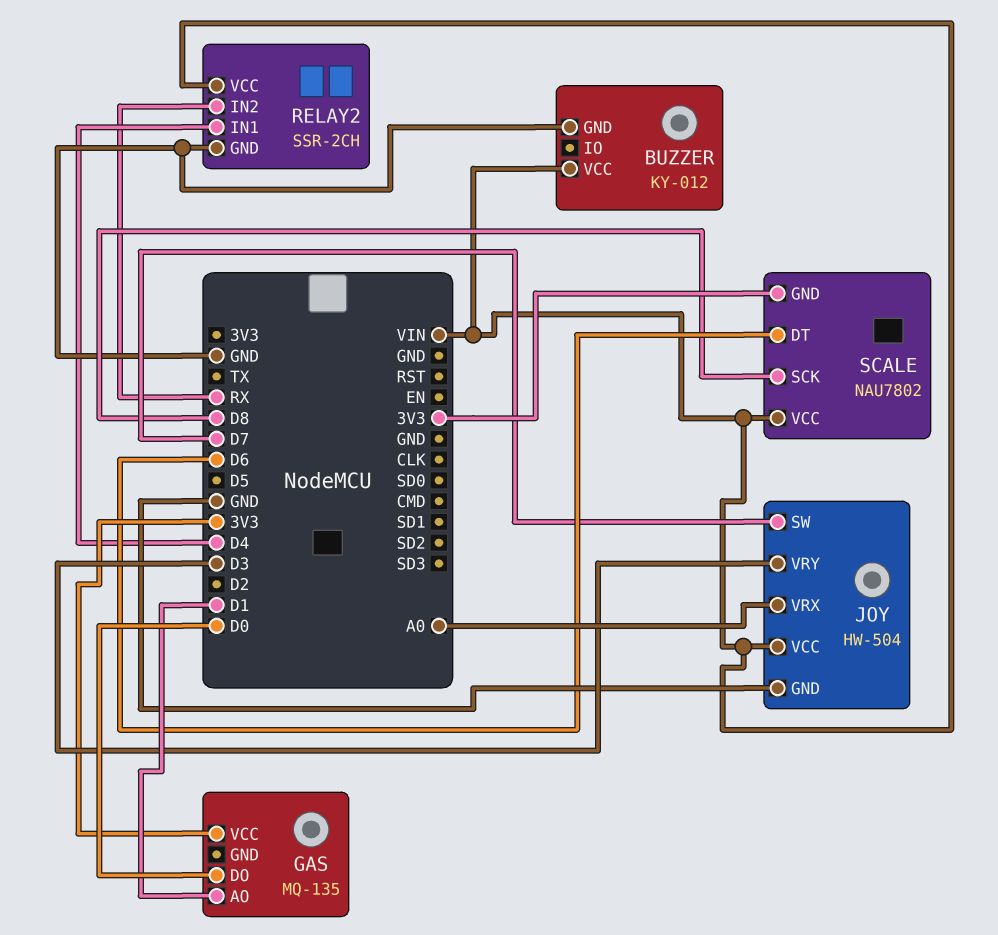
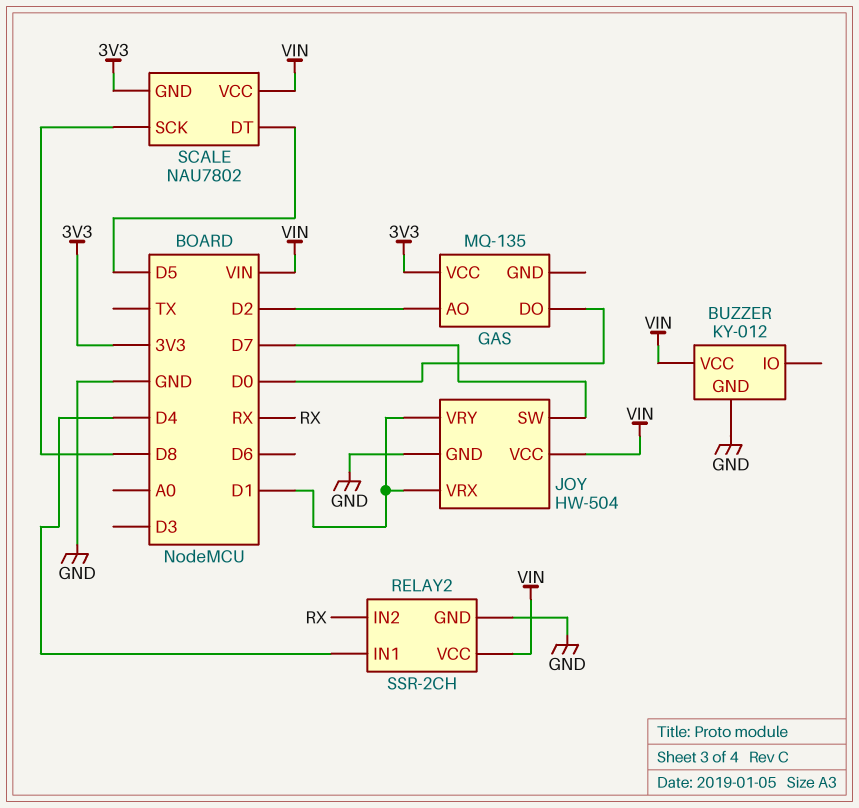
GAS pin AO: D1 -> D2
JOY pin VRX: A0 -> D1
JOY pin VRY: D3 -> D1
SCALE pin DT: D6 -> D5

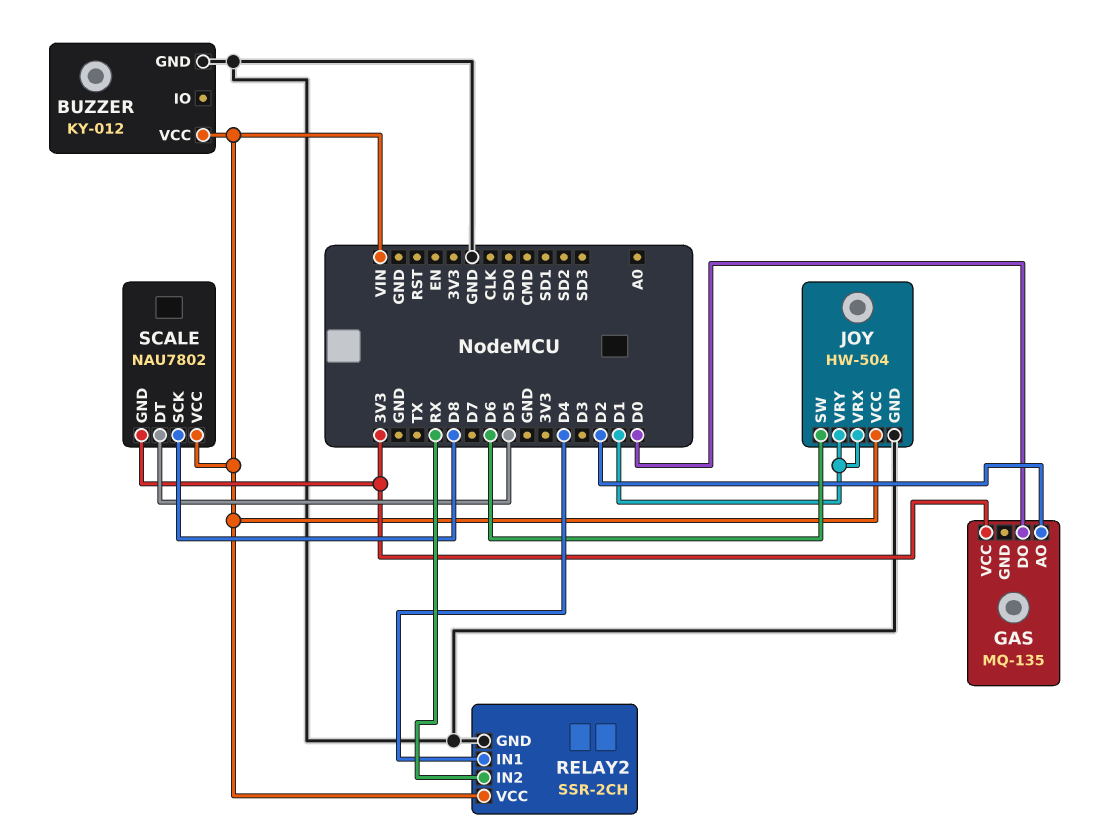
JOY pin SW: D7 -> D6

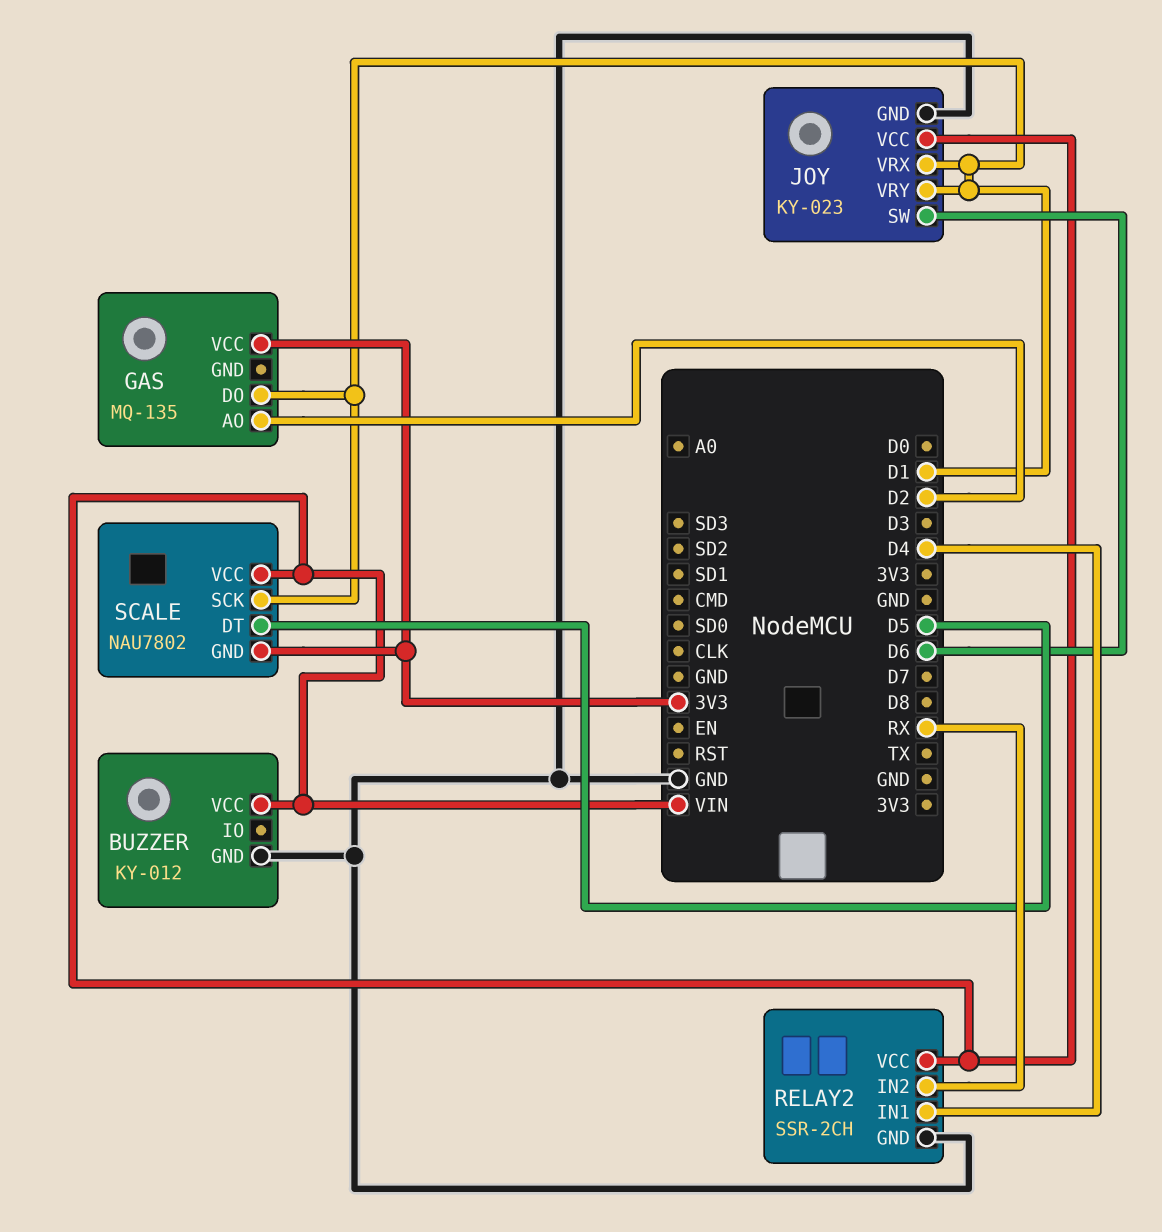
GAS pin DO: D0 -> D1
JOY: HW-504 -> KY-023
SCALE pin SCK: D8 -> D1

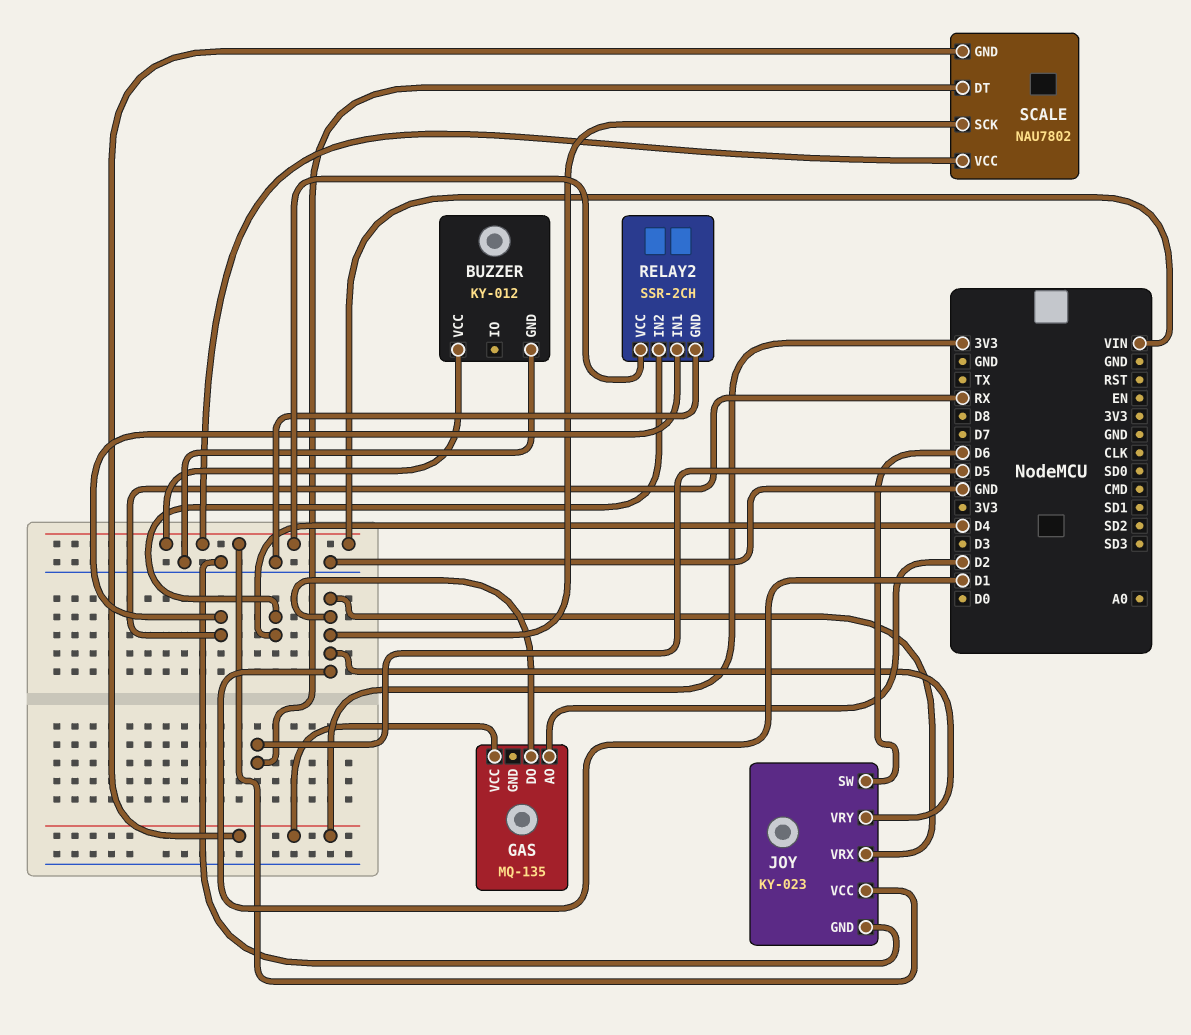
RELAY2 pin IN1: D4 -> RX
RELAY2 pin IN2: RX -> D4

